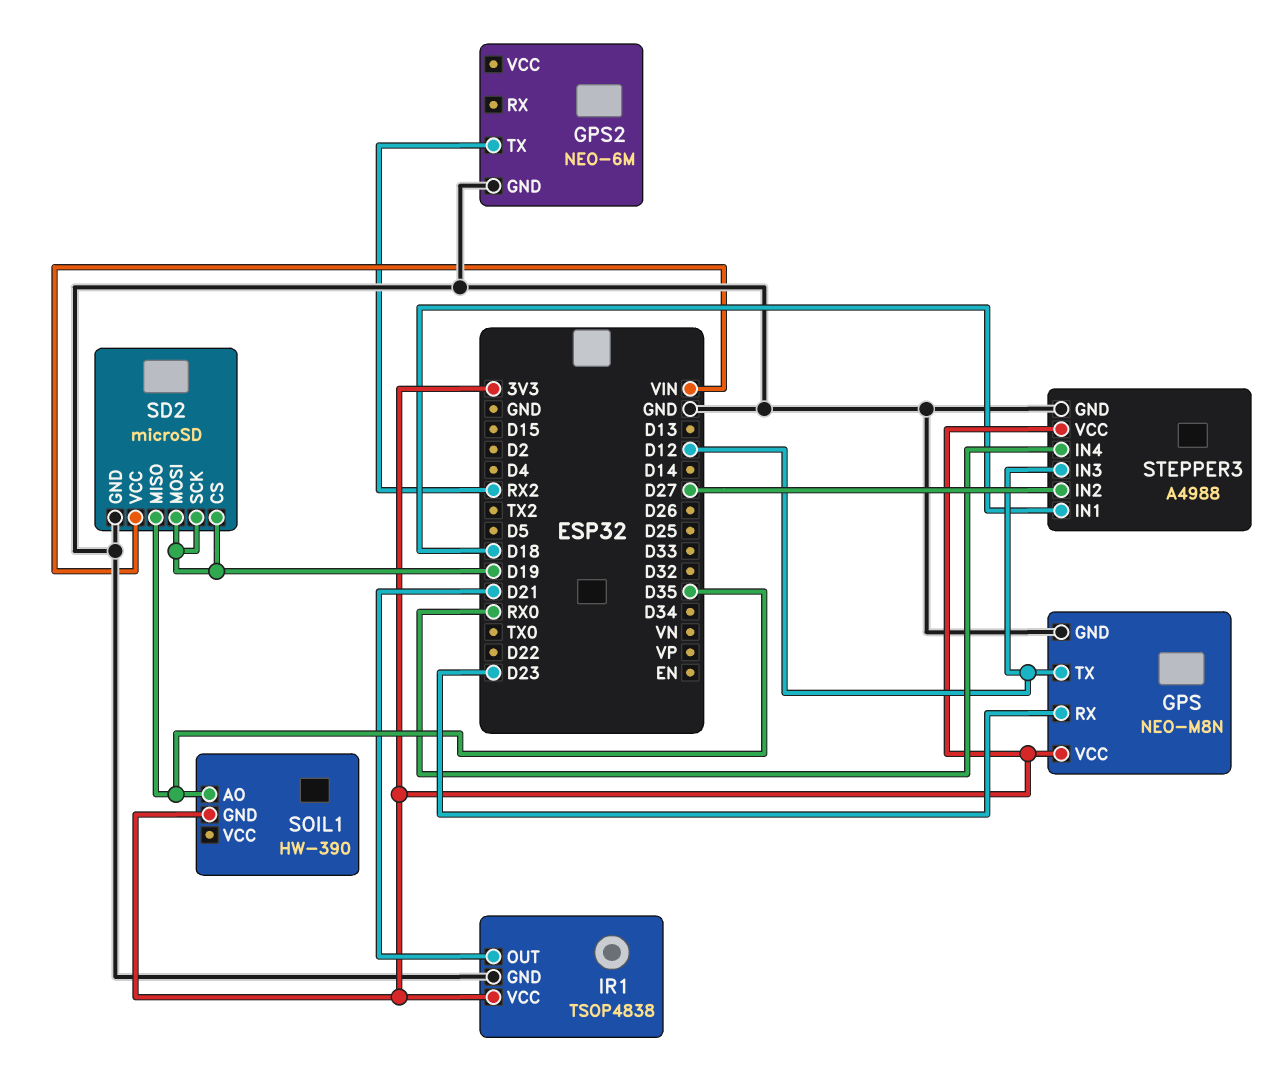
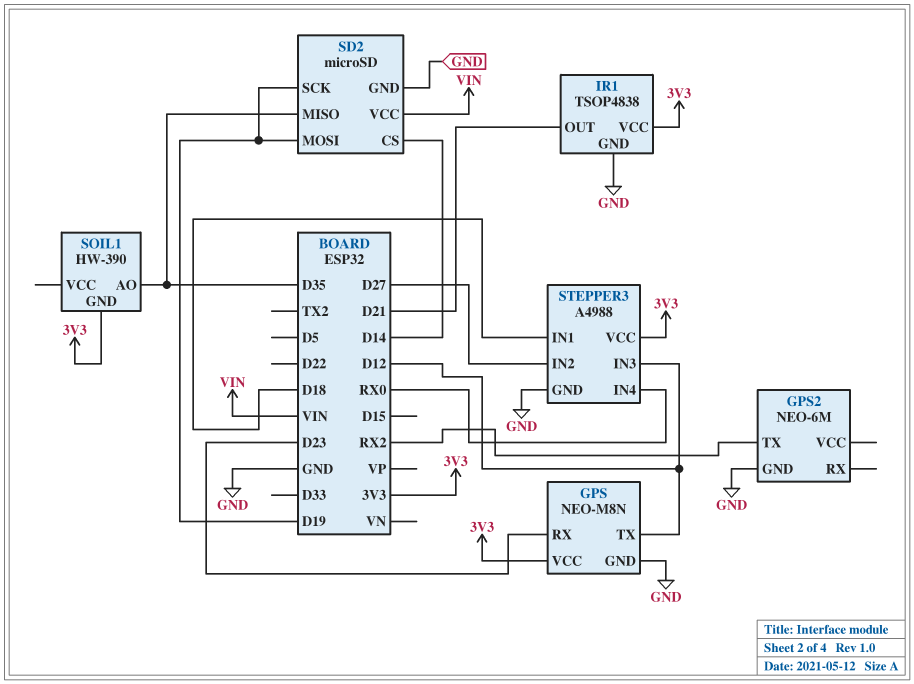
SD2 pin CS: D19 -> D14

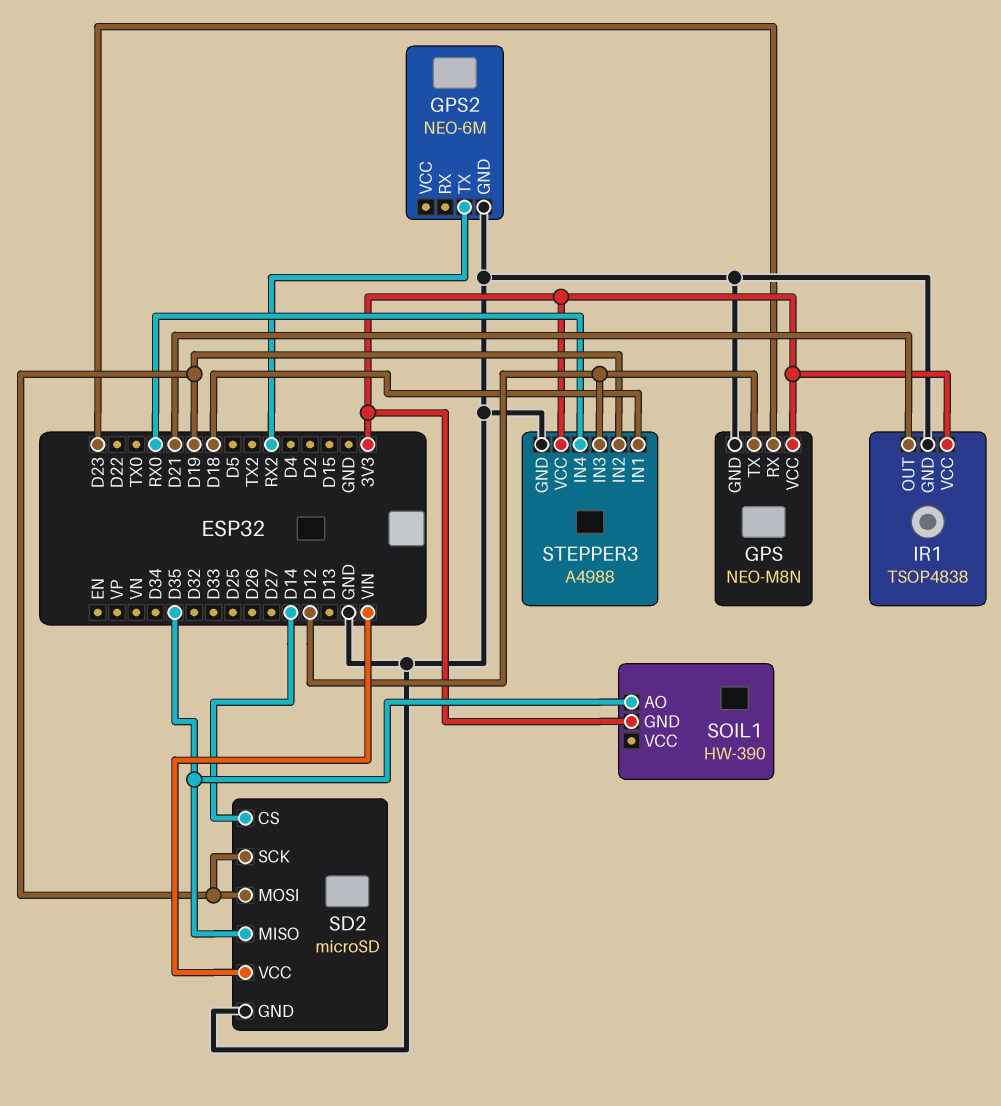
STEPPER3 pin IN2: D27 -> D19

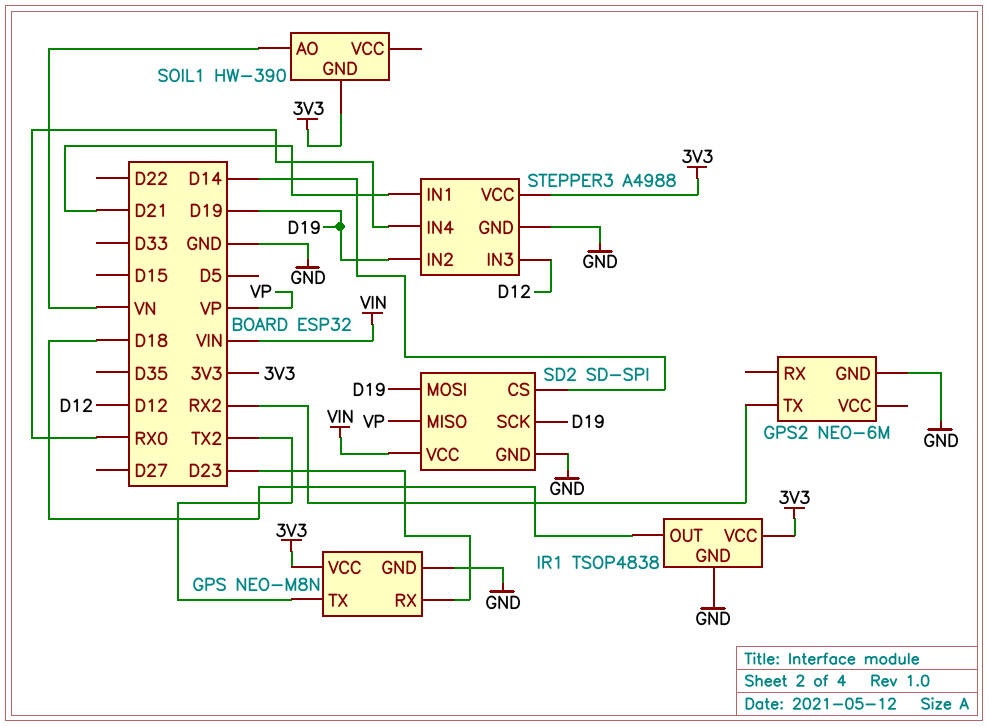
GPS pin TX: D12 -> TX2
IR1 pin OUT: D21 -> D18
SD2: microSD -> SD-SPI
SD2 pin MISO: D35 -> VP
SOIL1 pin AO: D35 -> VN
STEPPER3 pin IN1: D18 -> D21

